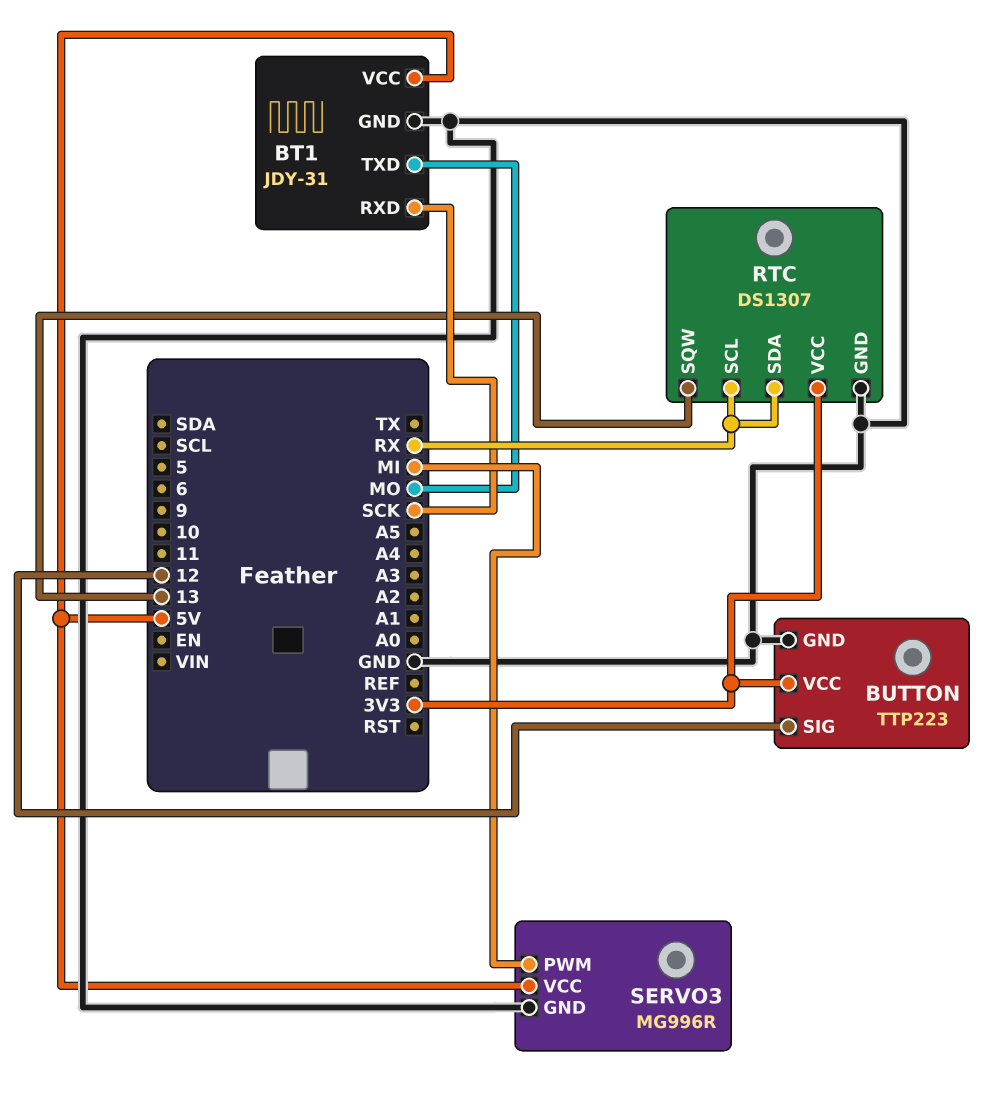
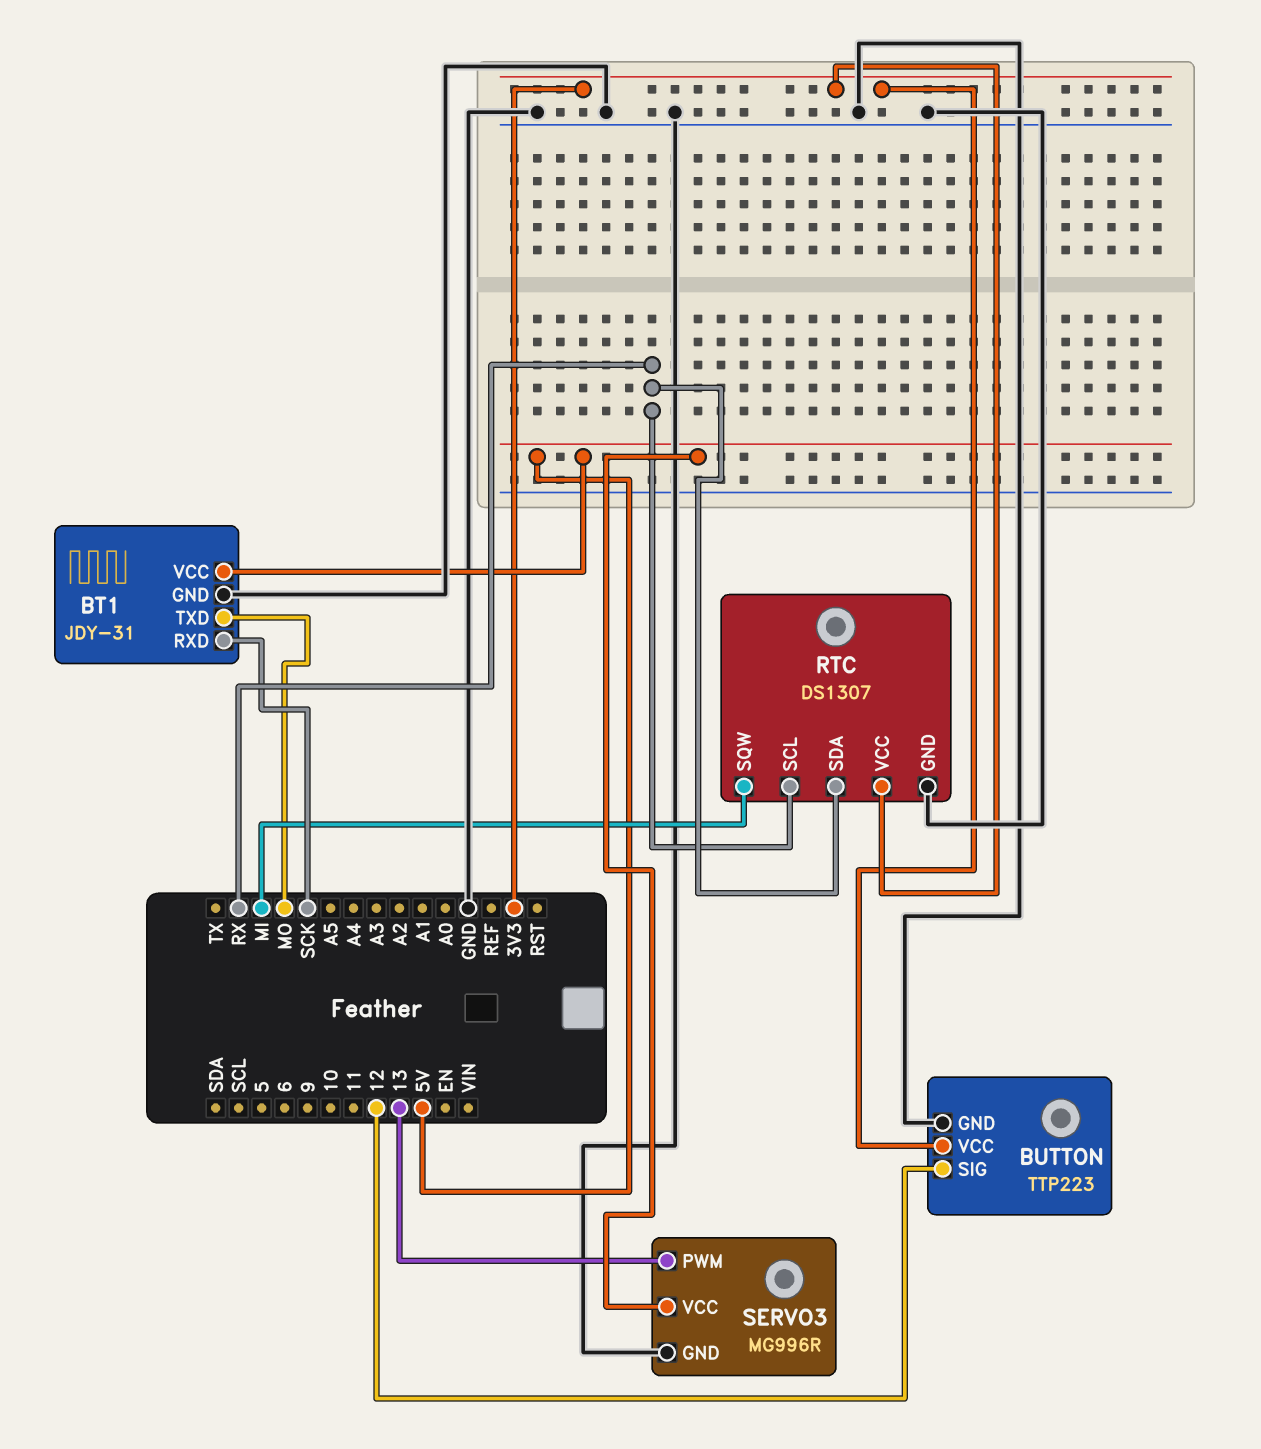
RTC pin SQW: 13 -> MI
SERVO3 pin PWM: MI -> 13

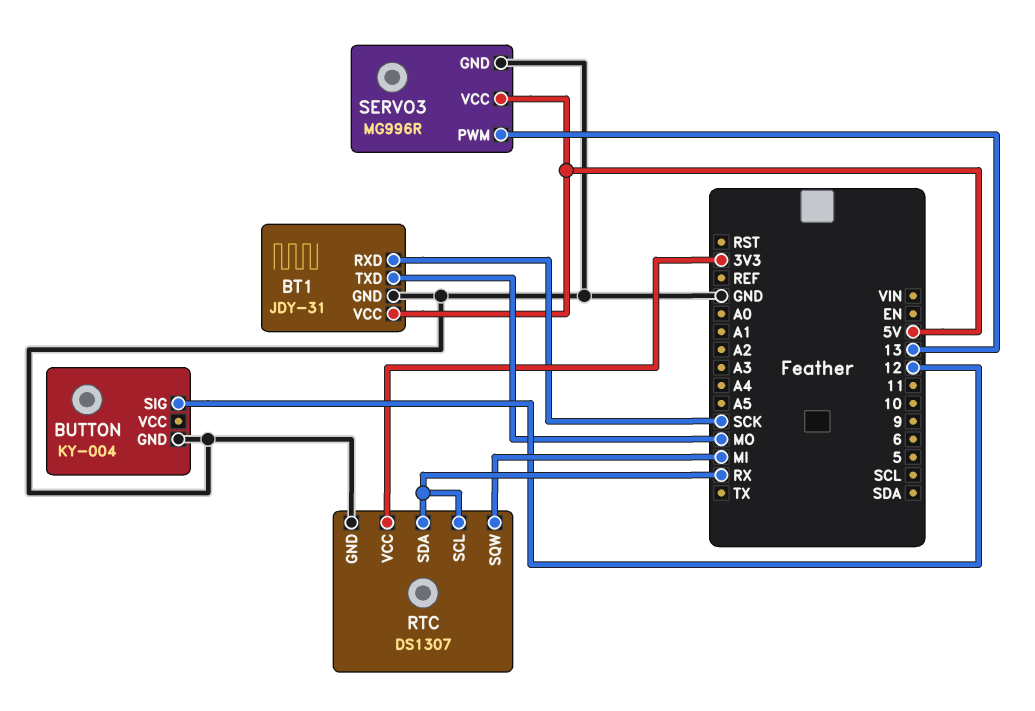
BUTTON: TTP223 -> KY-004
BUTTON pin VCC: 3V3 -> none

